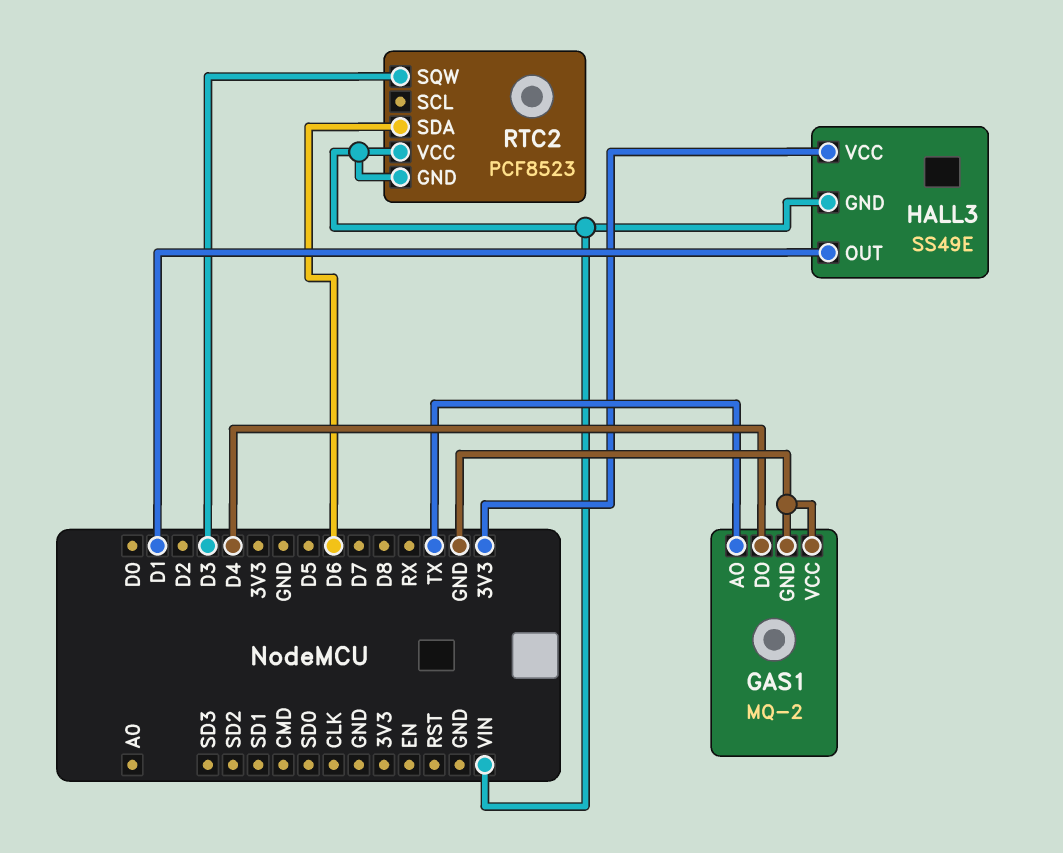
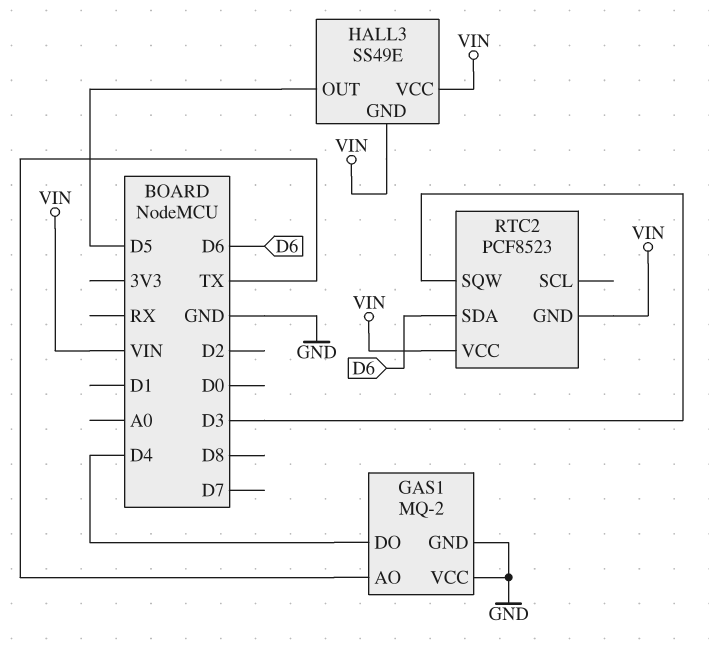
HALL3 pin OUT: D1 -> D5
HALL3 pin VCC: 3V3 -> VIN

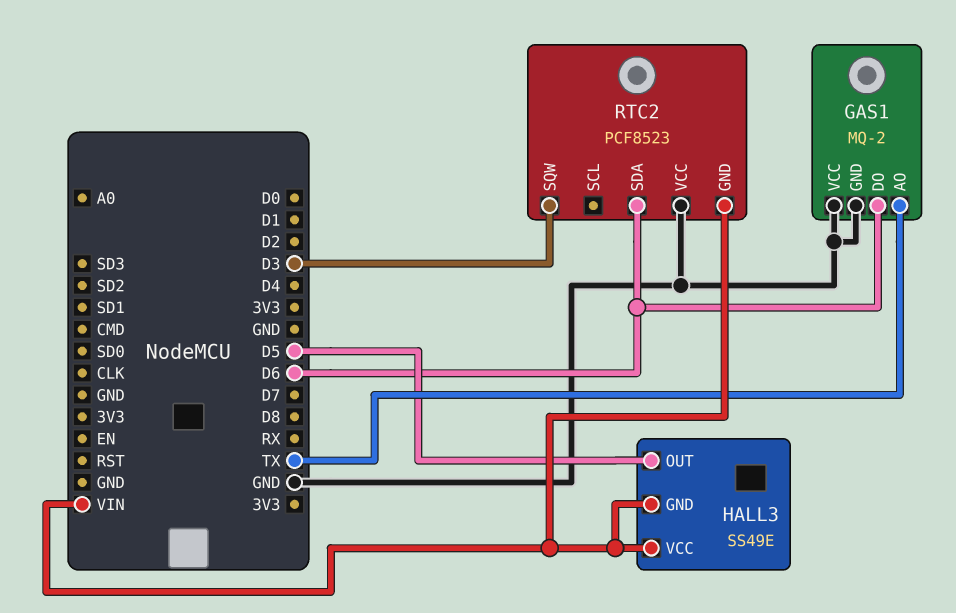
GAS1 pin DO: D4 -> D6
RTC2 pin VCC: VIN -> GND

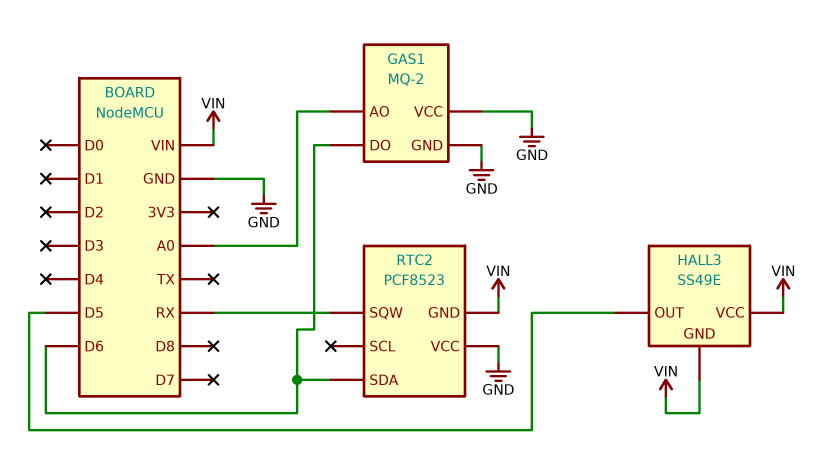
GAS1 pin AO: TX -> A0
RTC2 pin SQW: D3 -> RX

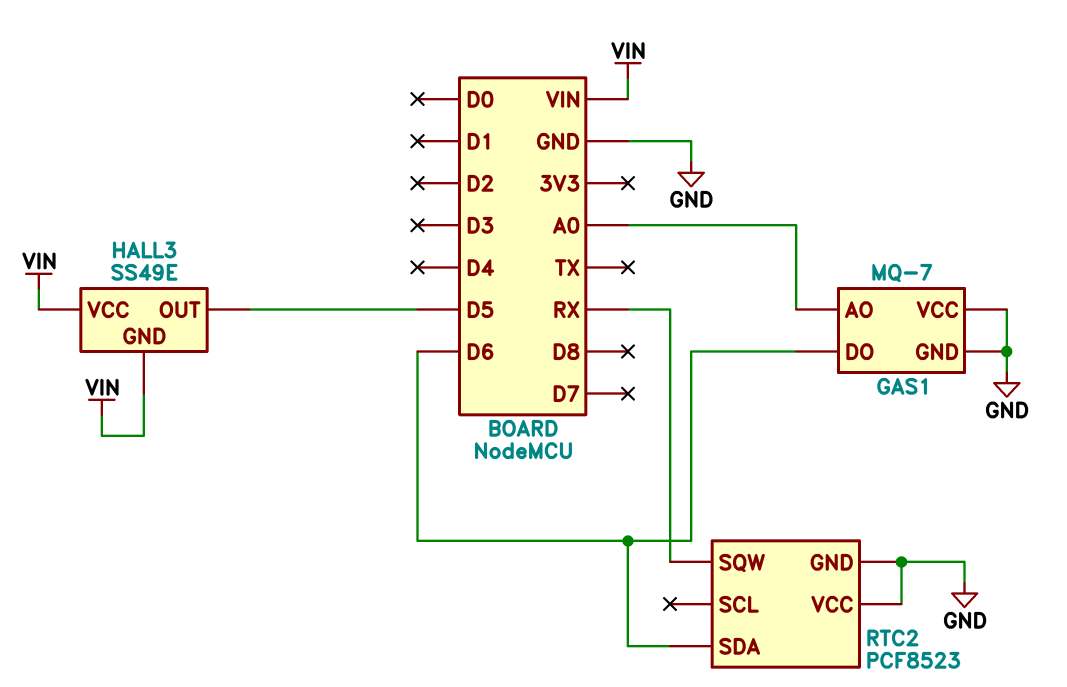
GAS1: MQ-2 -> MQ-7
RTC2 pin GND: VIN -> GND

